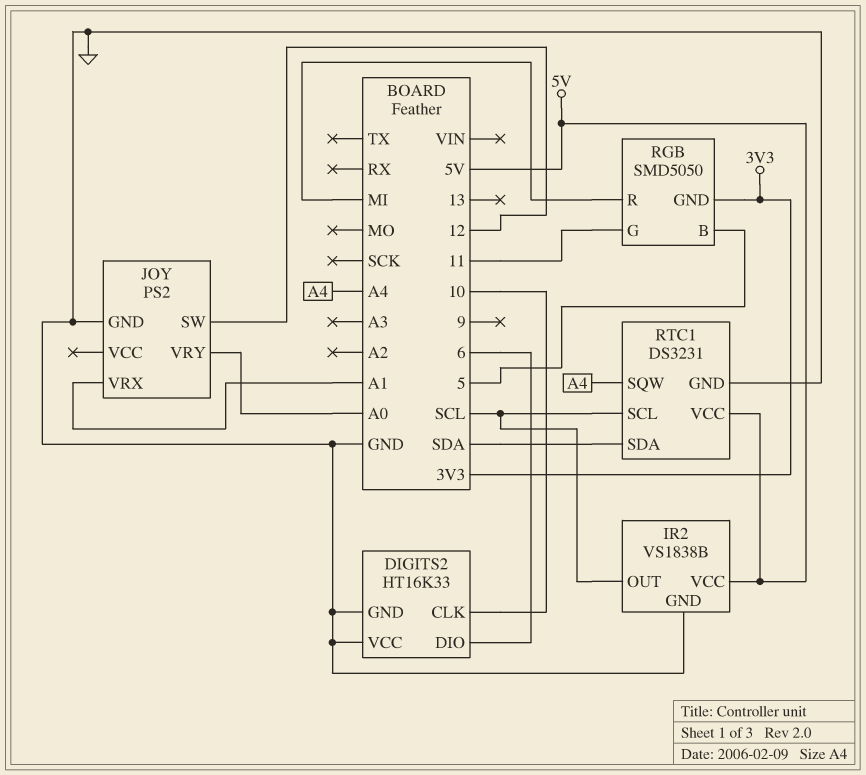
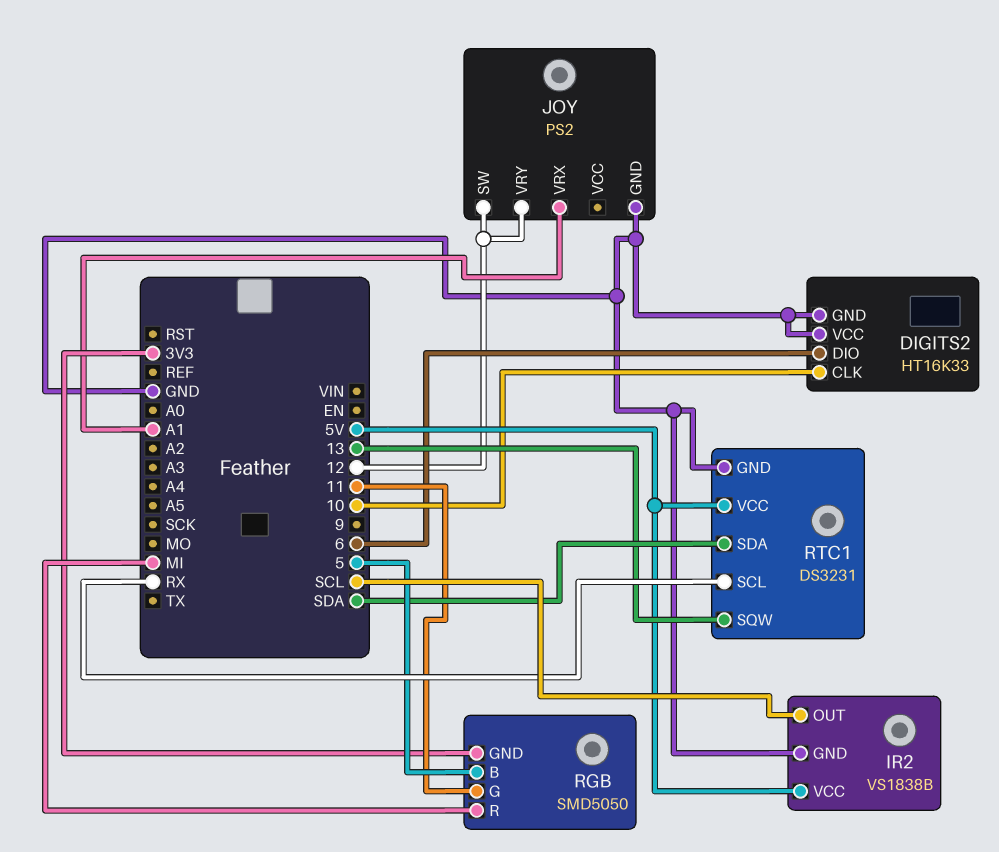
JOY pin VRY: A0 -> 12
RTC1 pin SCL: SCL -> RX
RTC1 pin SQW: A4 -> 13

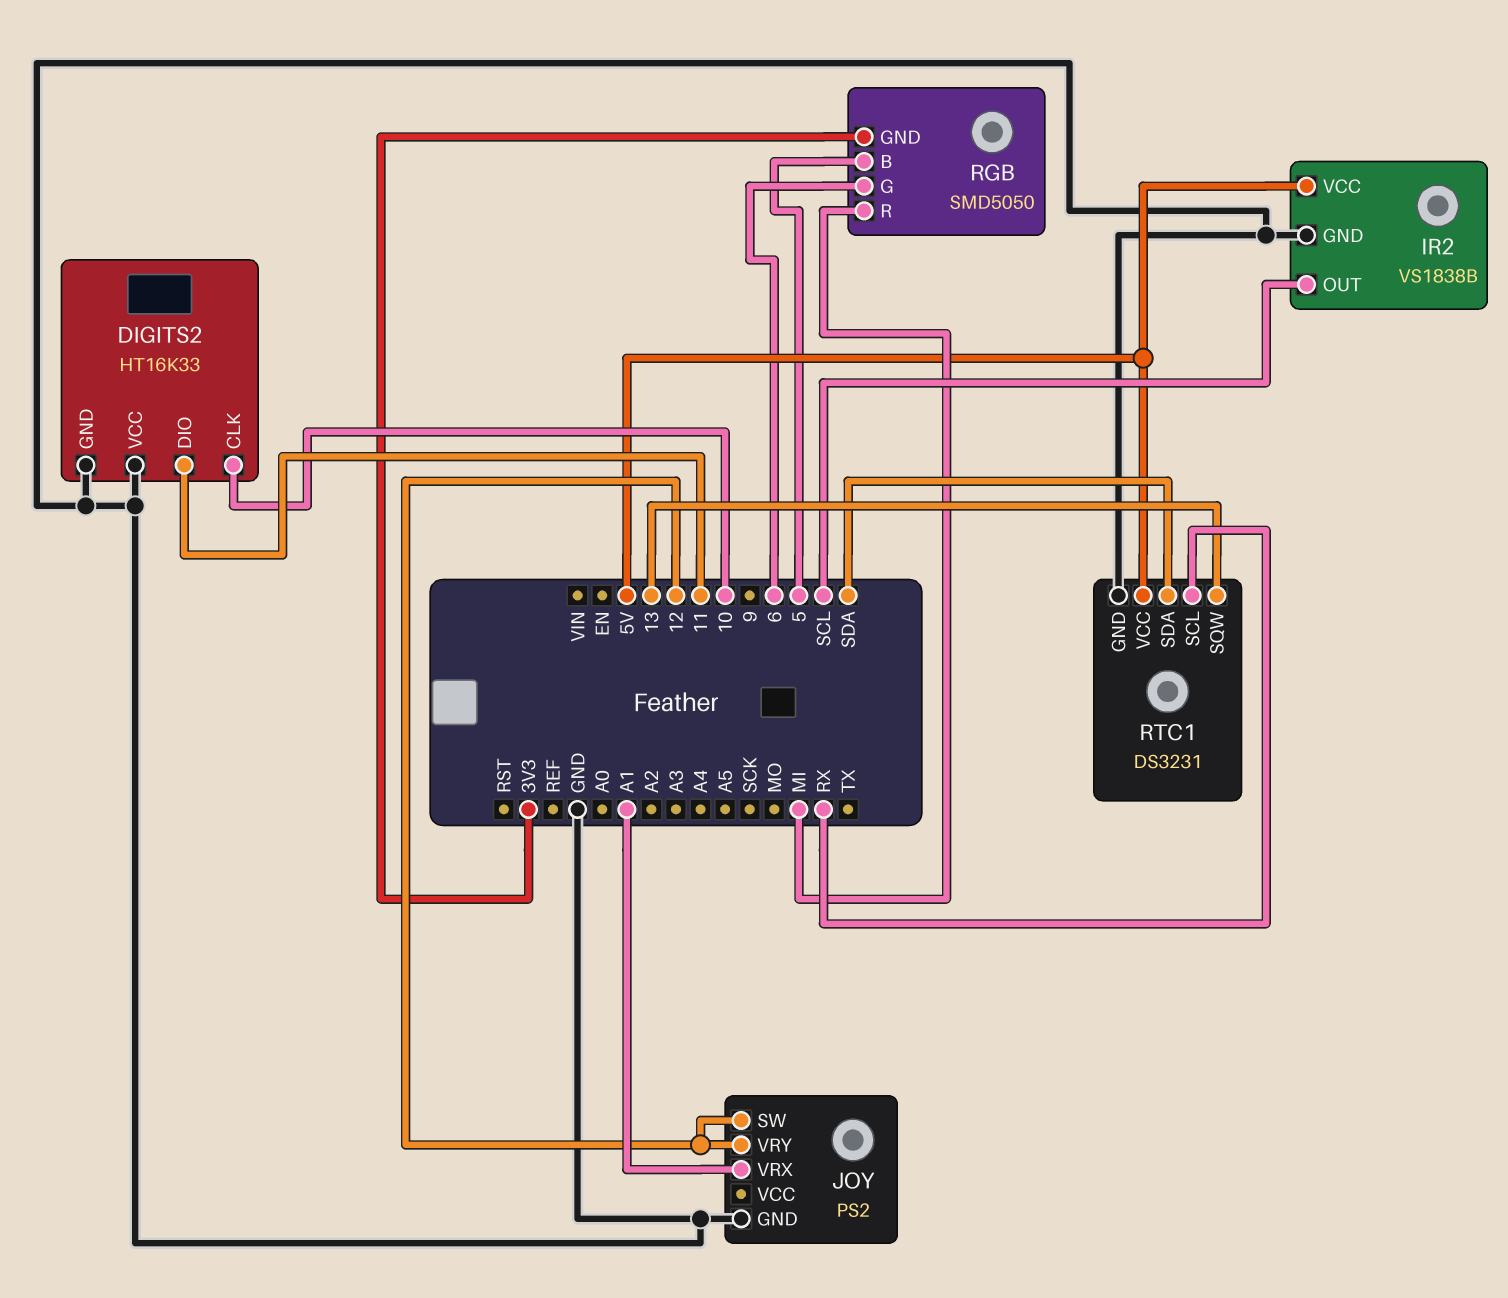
DIGITS2 pin DIO: 6 -> 11
RGB pin G: 11 -> 6

